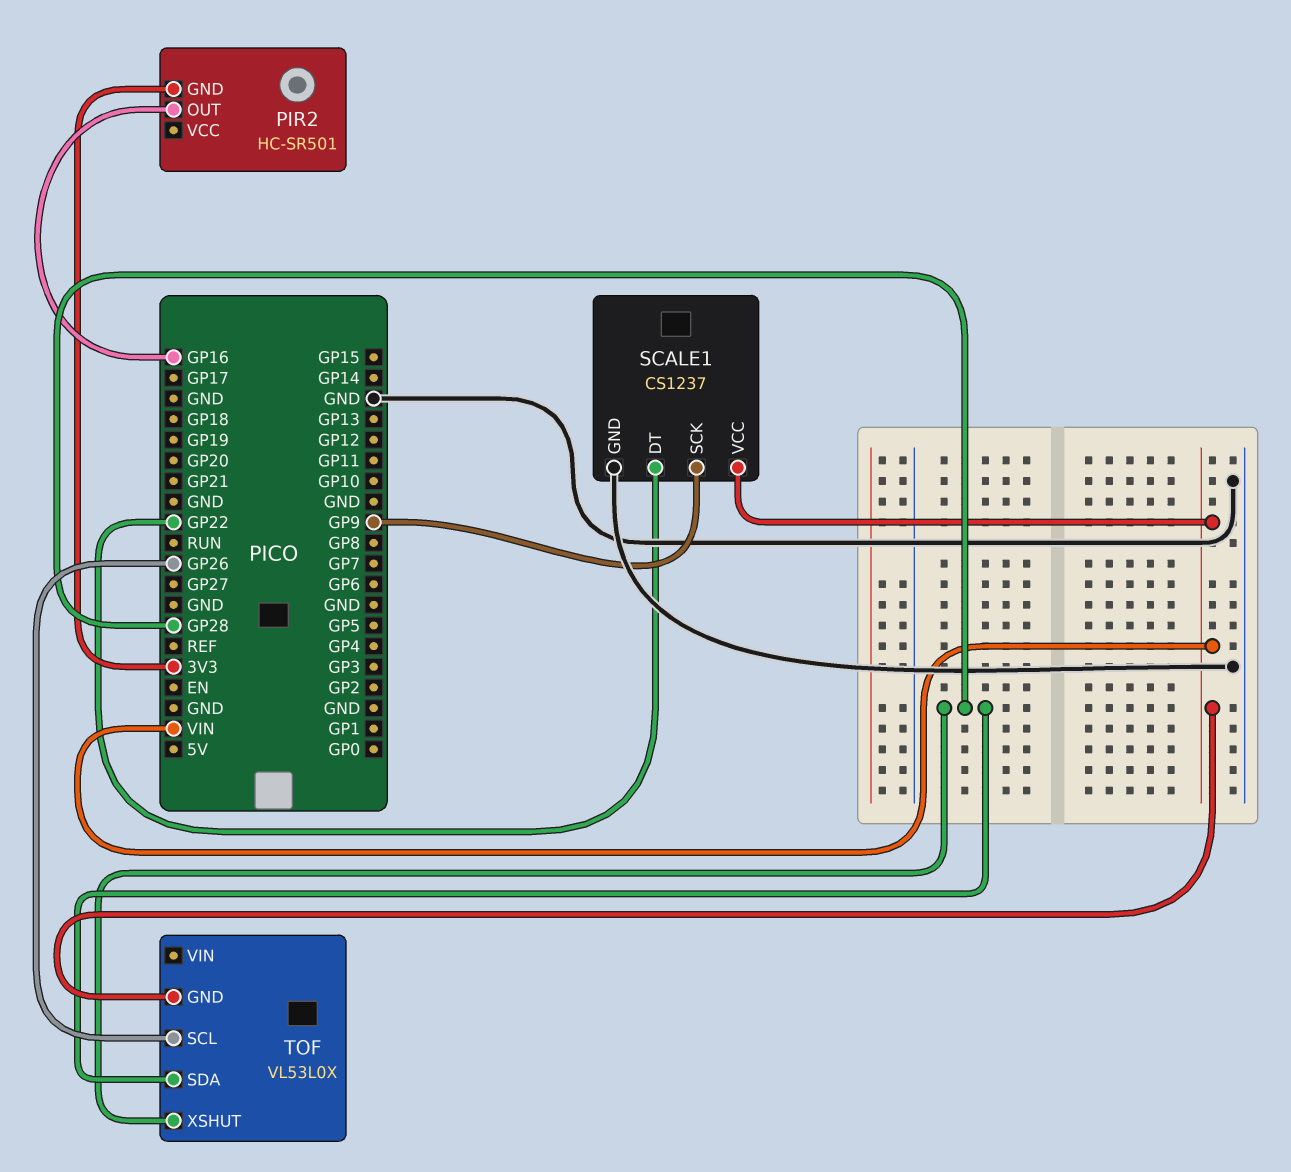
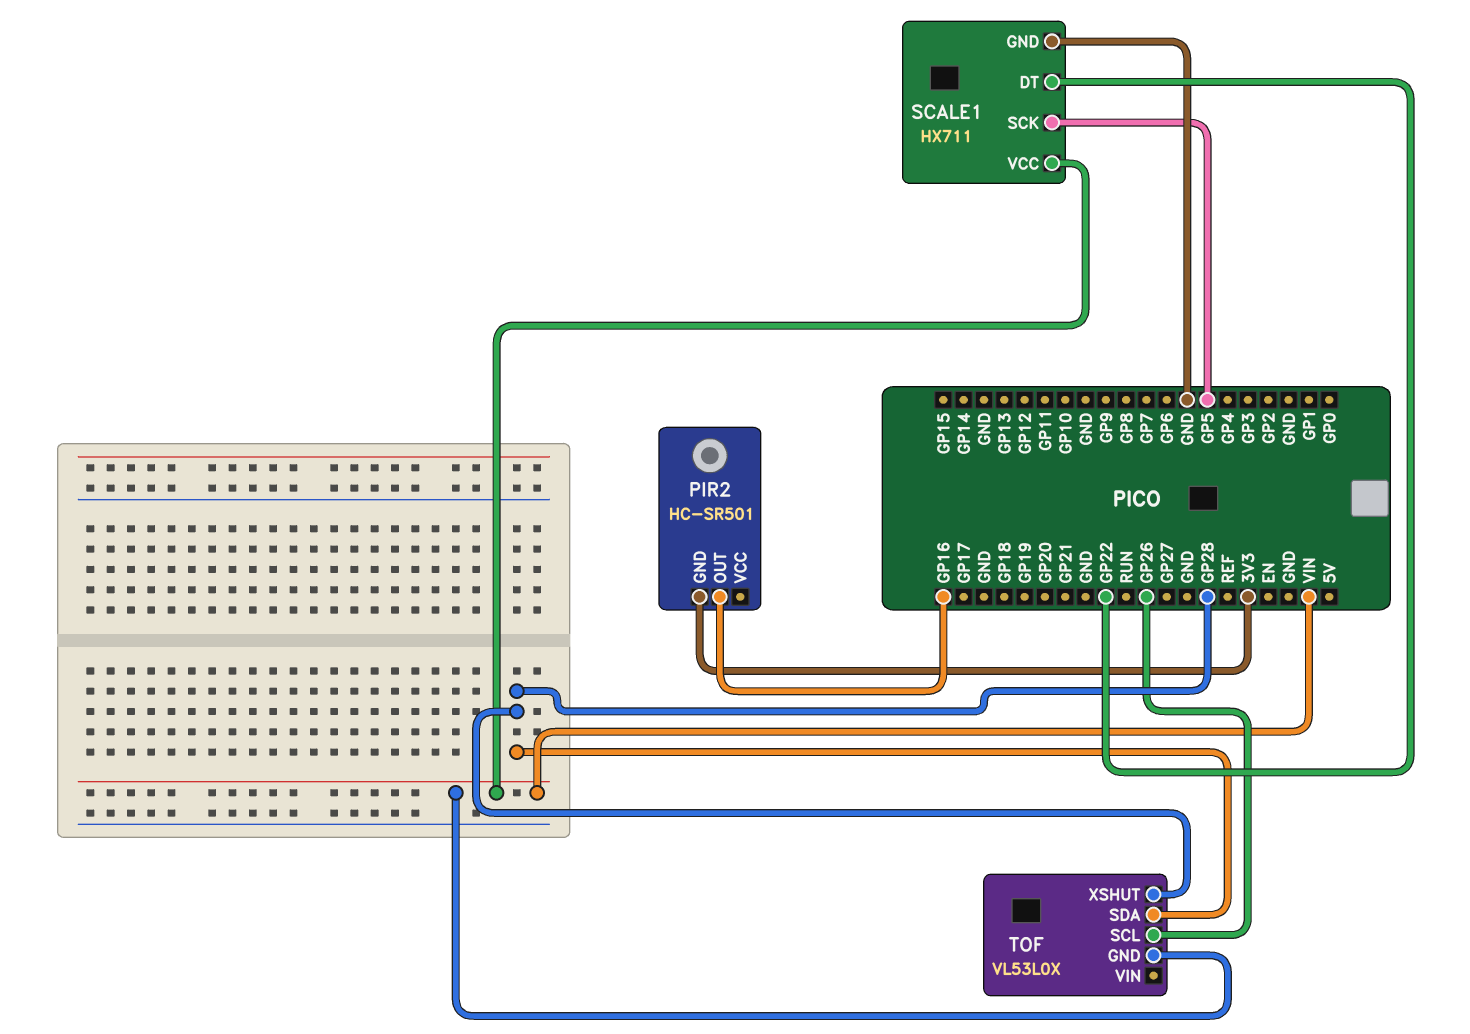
SCALE1: CS1237 -> HX711
SCALE1 pin SCK: GP9 -> GP5

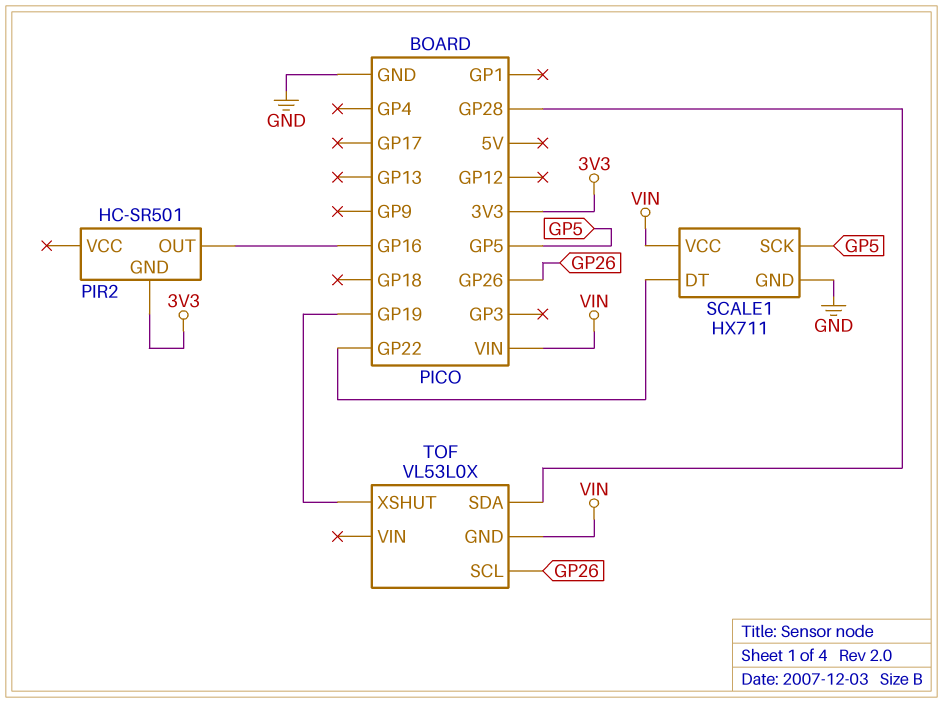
TOF pin XSHUT: GP28 -> GP19

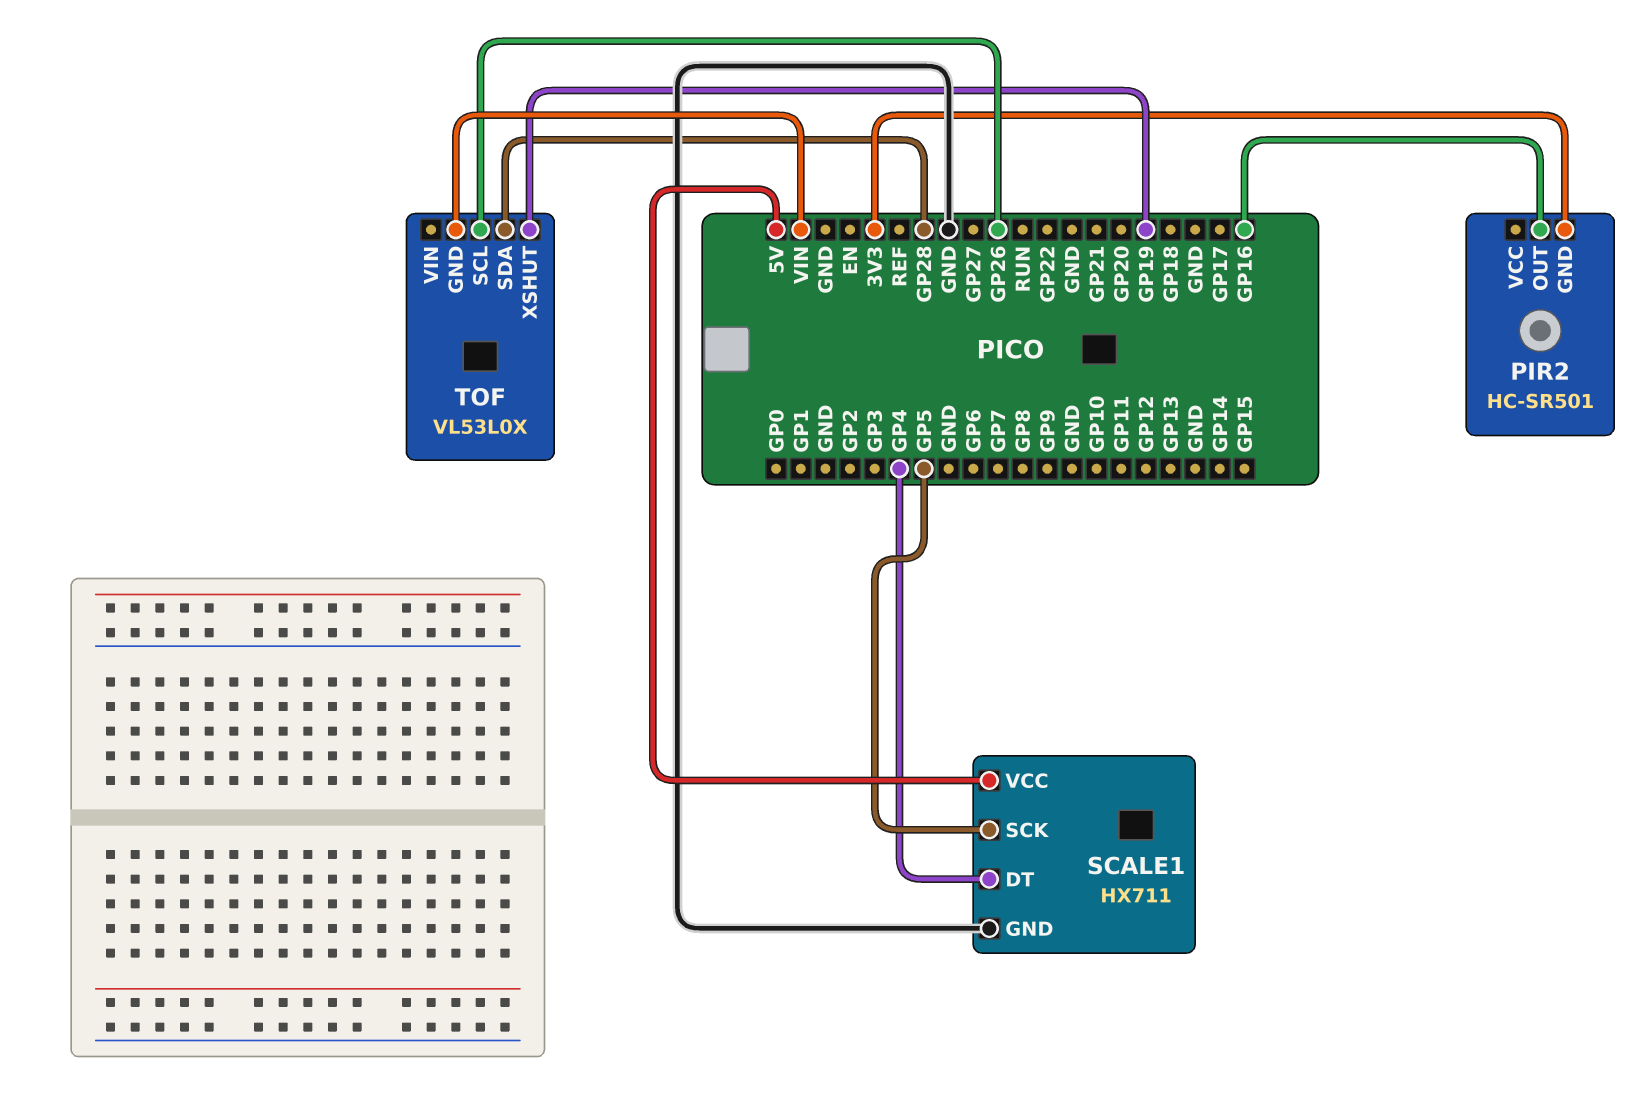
SCALE1 pin DT: GP22 -> GP4
SCALE1 pin VCC: VIN -> 5V

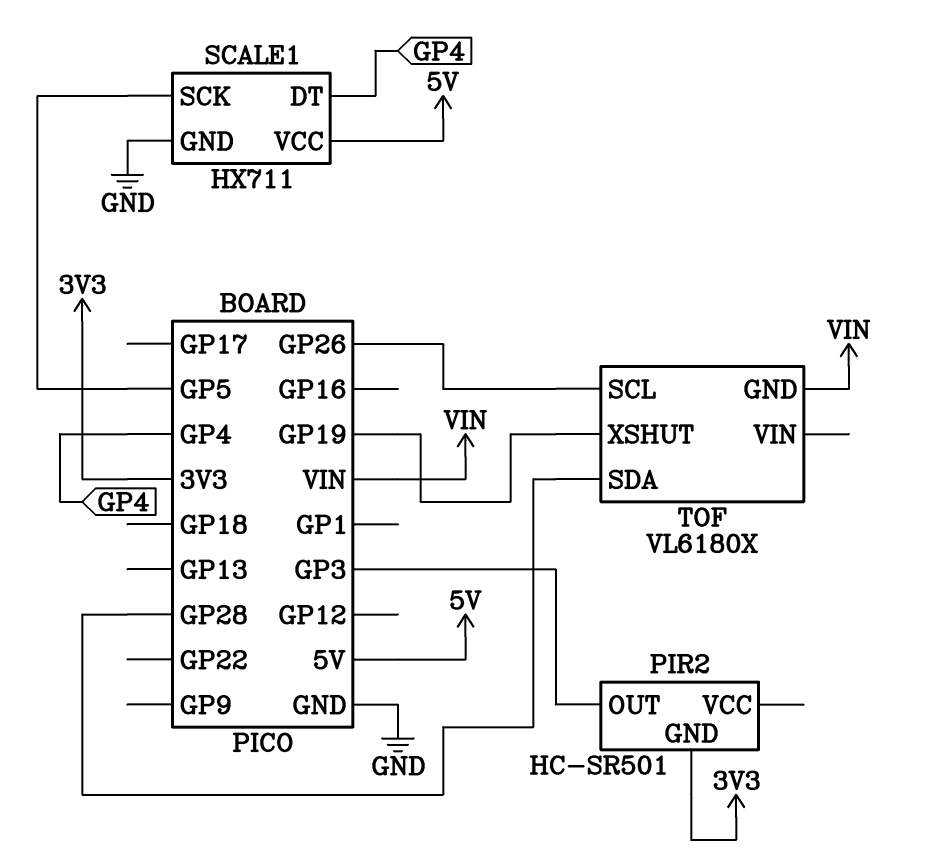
PIR2 pin OUT: GP16 -> GP3
TOF: VL53L0X -> VL6180X

